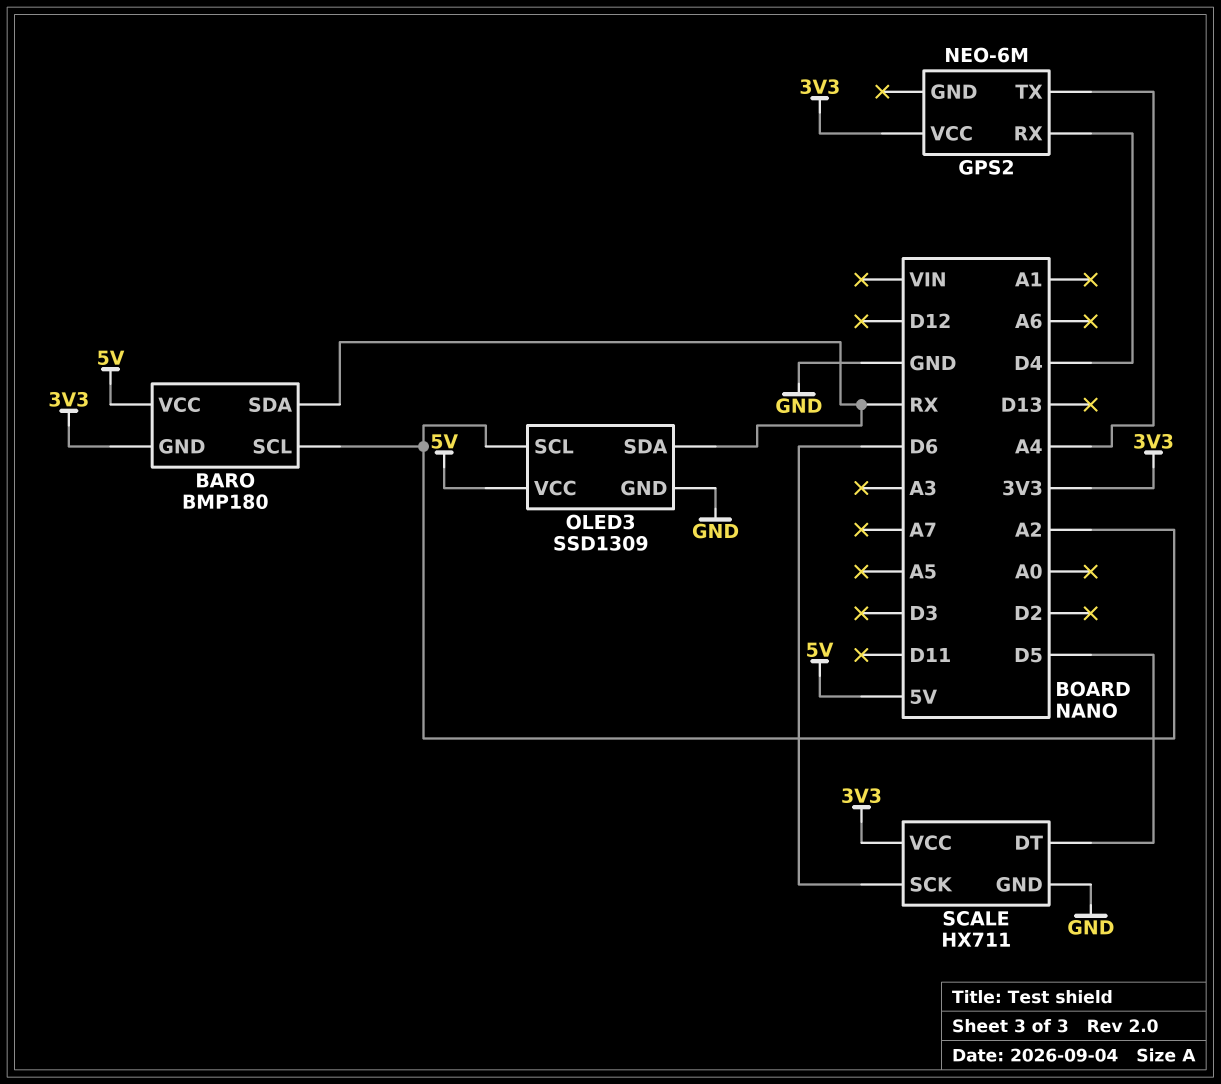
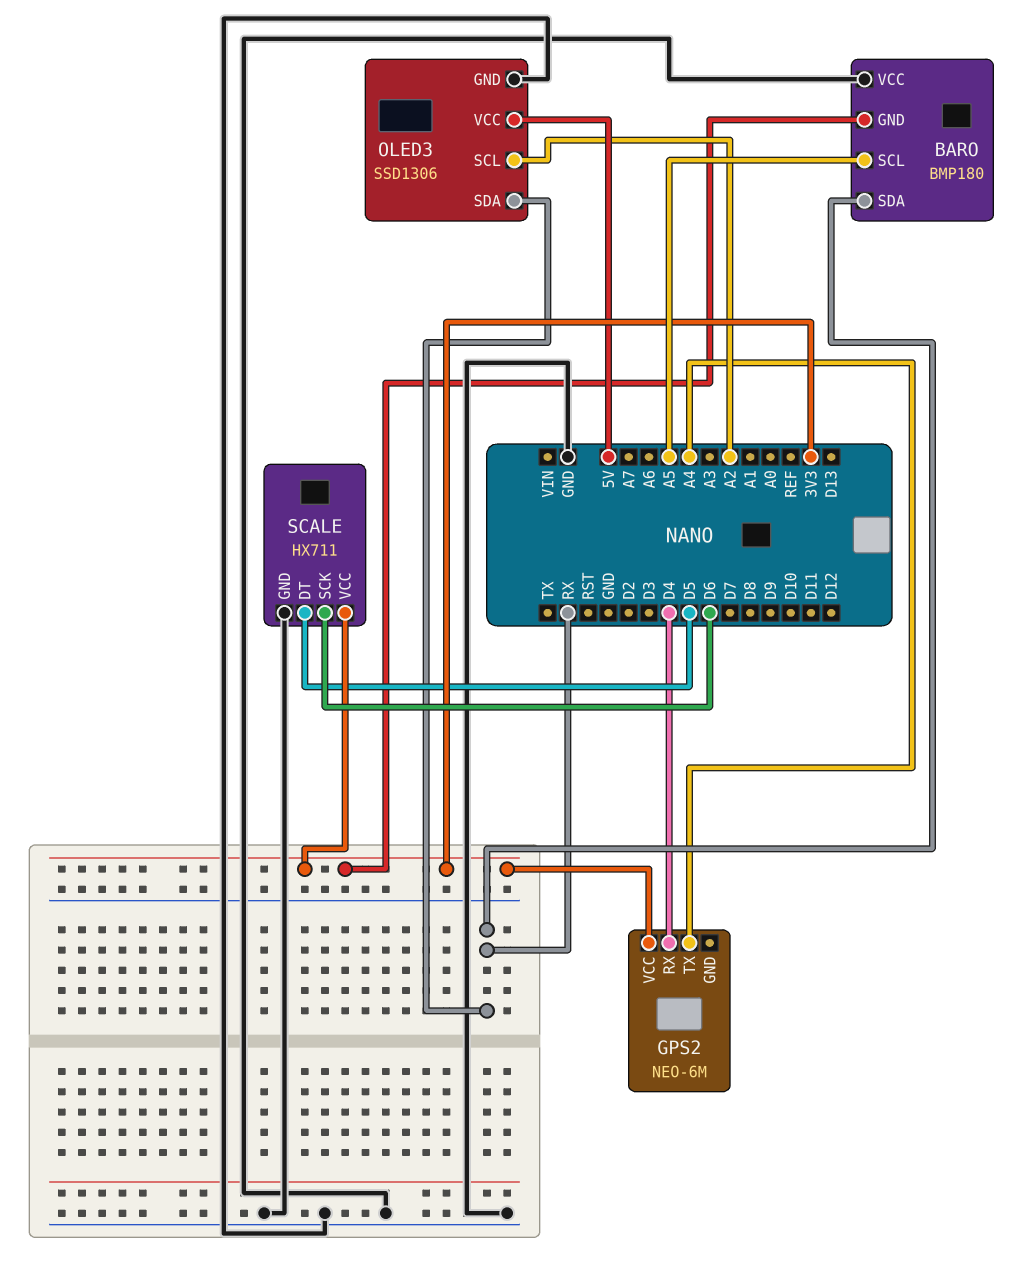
BARO pin SCL: A2 -> A5
BARO pin VCC: 5V -> GND
OLED3: SSD1309 -> SSD1306

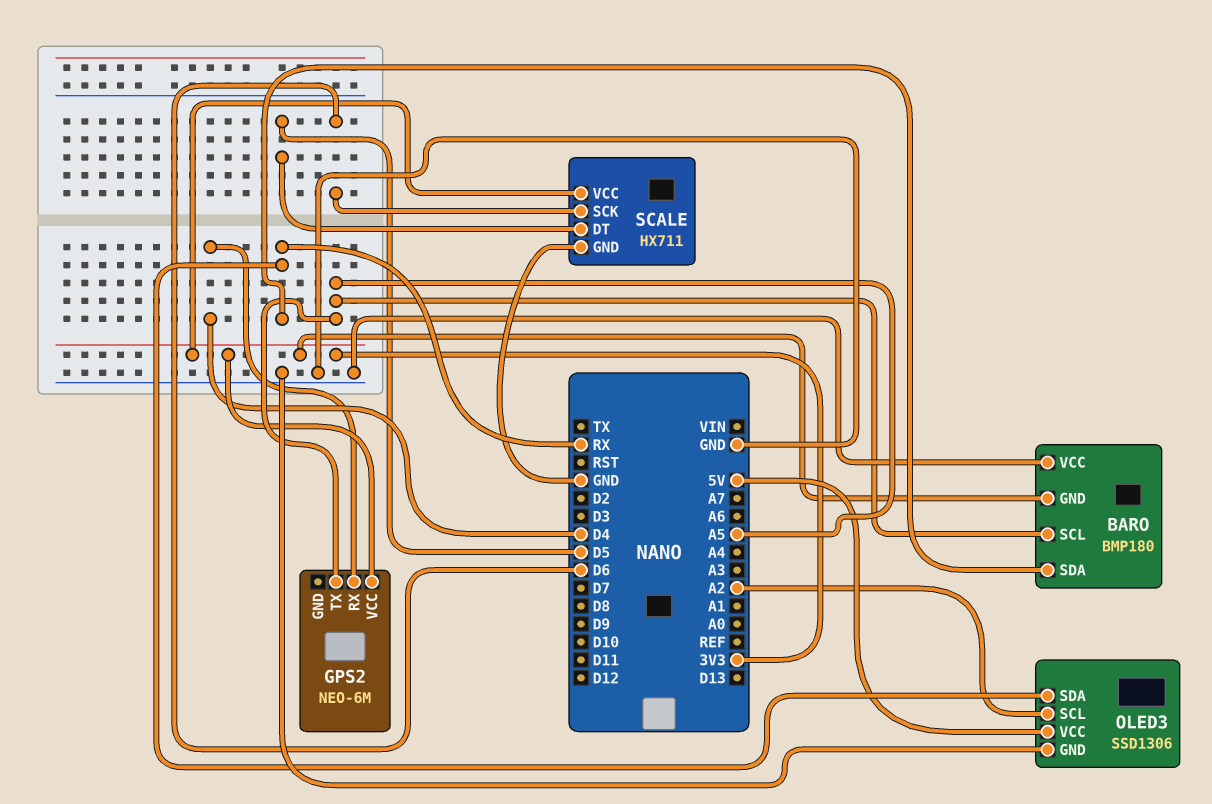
GPS2 pin TX: A4 -> A5

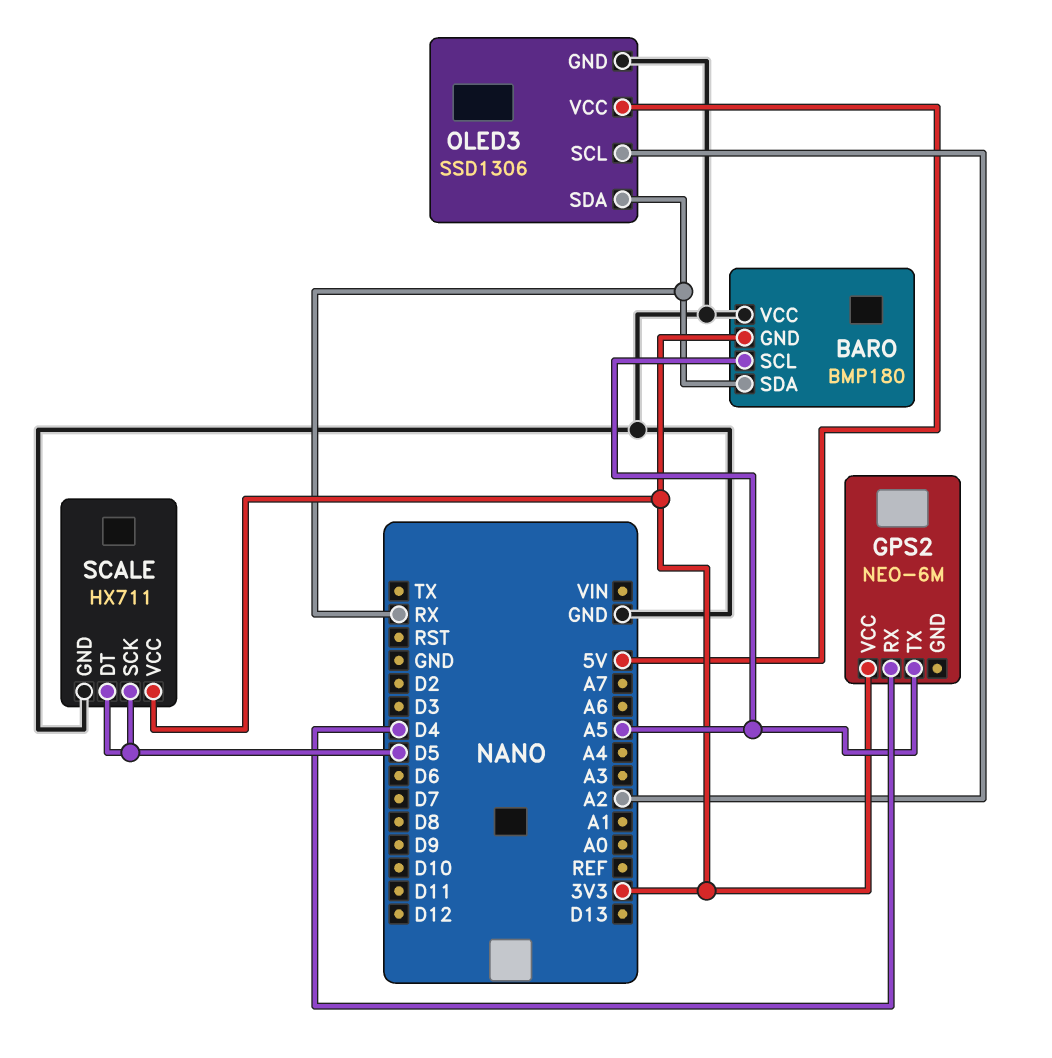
SCALE pin SCK: D6 -> D5

